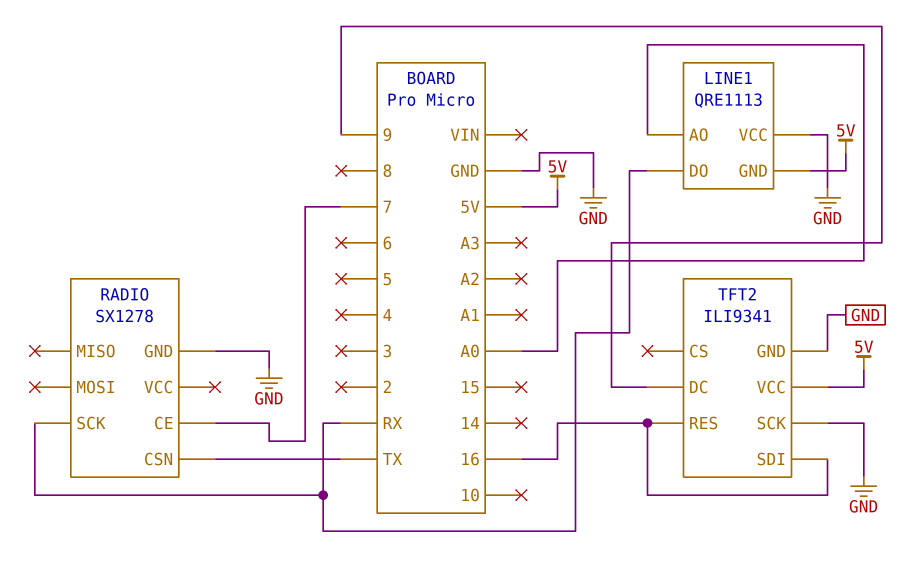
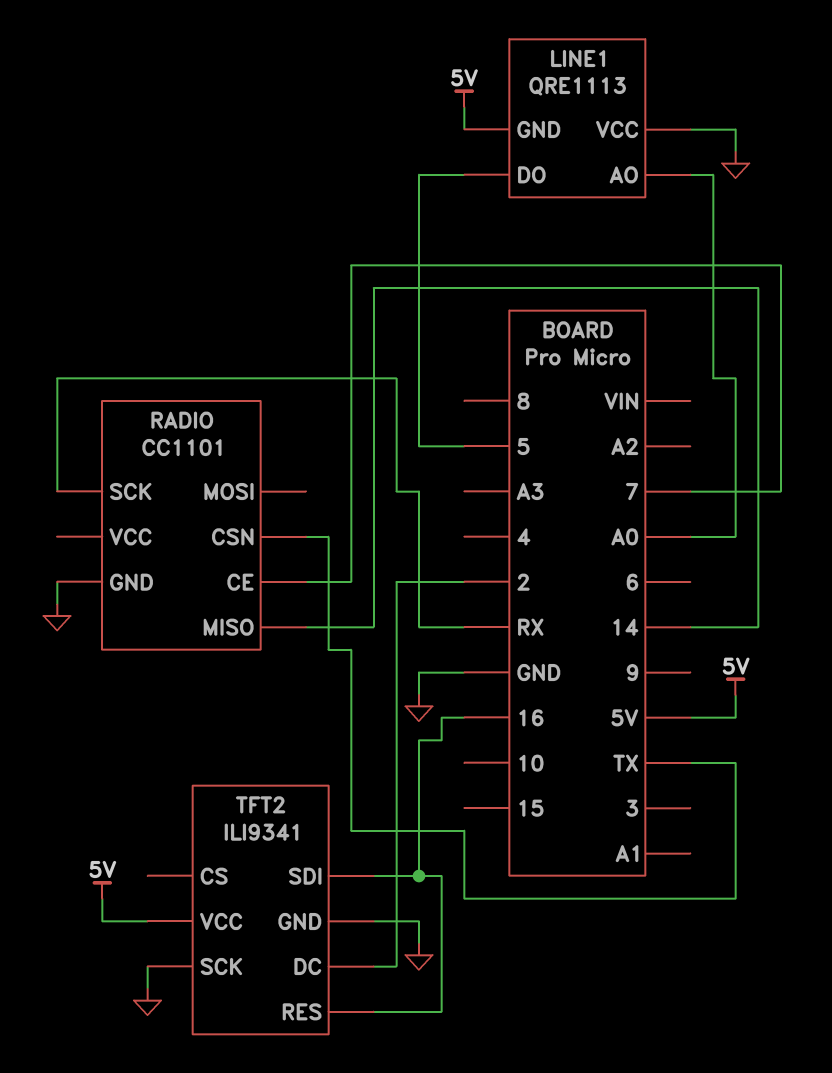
LINE1 pin DO: RX -> 5
RADIO: SX1278 -> CC1101
RADIO pin MISO: none -> 14
TFT2 pin DC: 9 -> 2

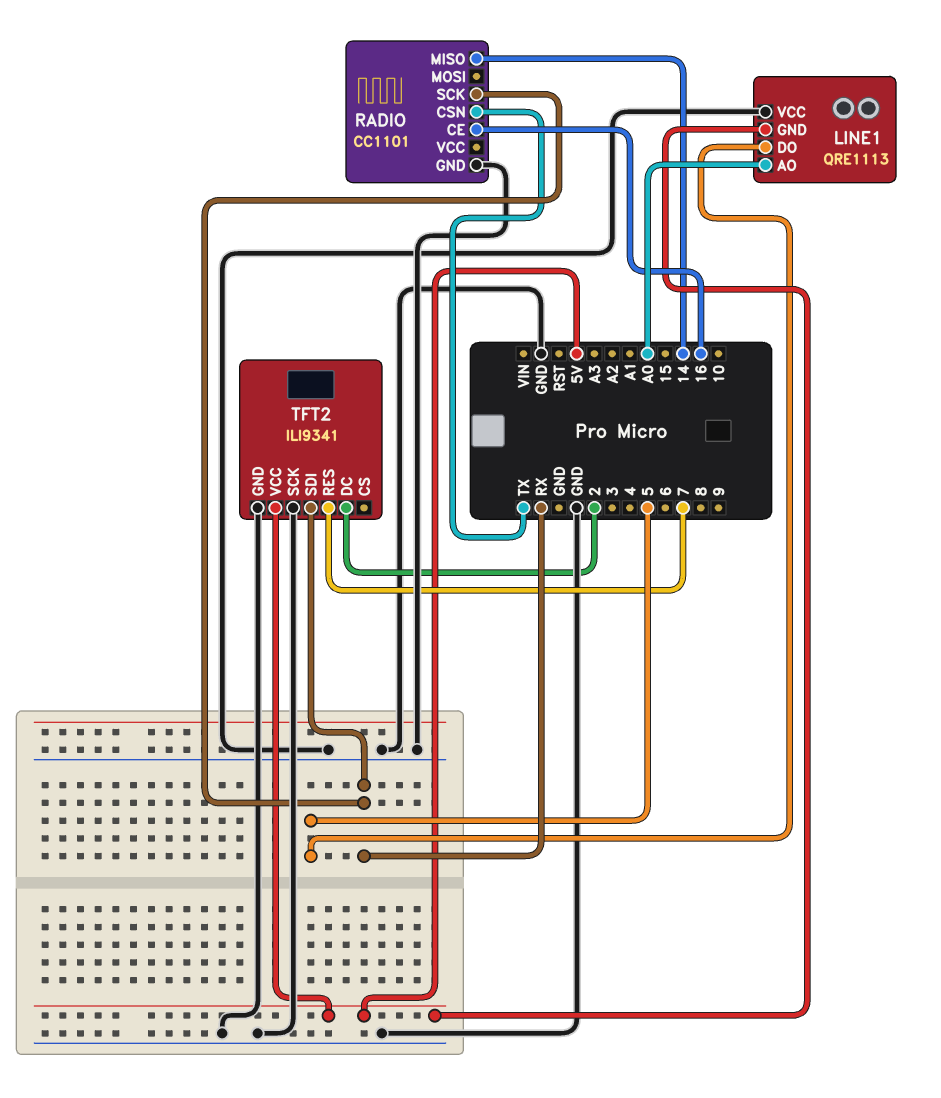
RADIO pin CE: 7 -> 16
TFT2 pin RES: 16 -> 7
TFT2 pin SDI: 16 -> RX

